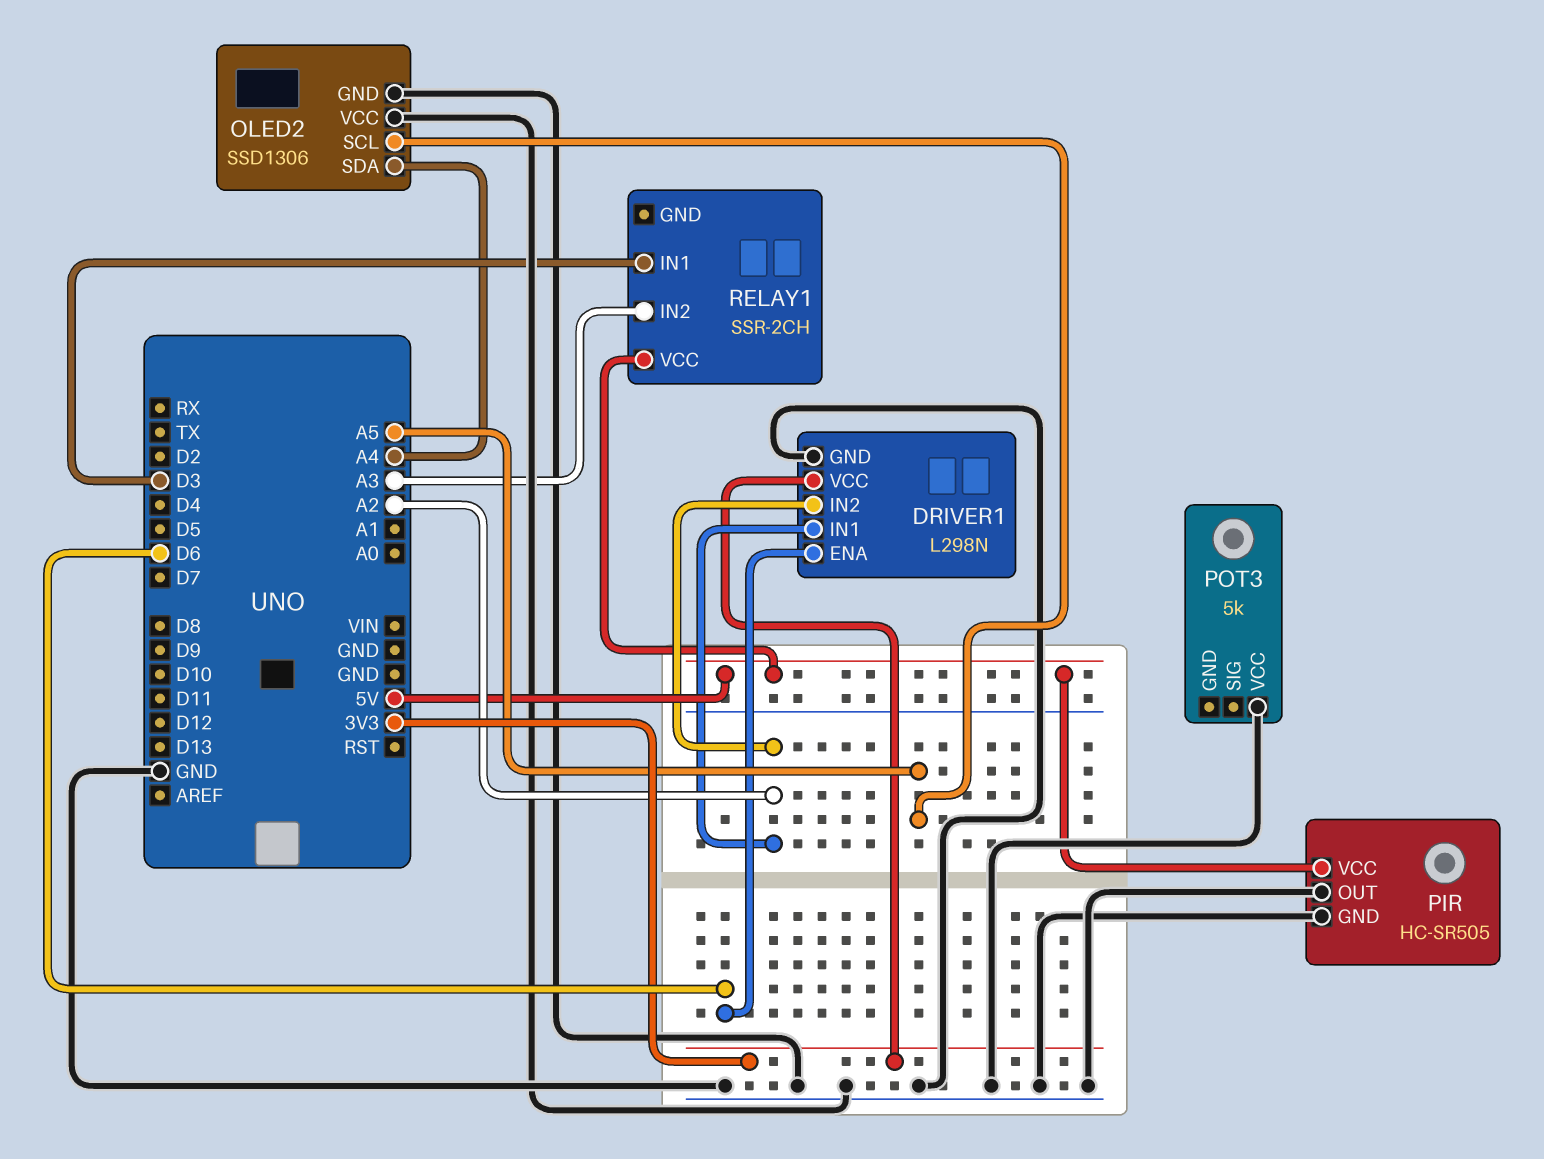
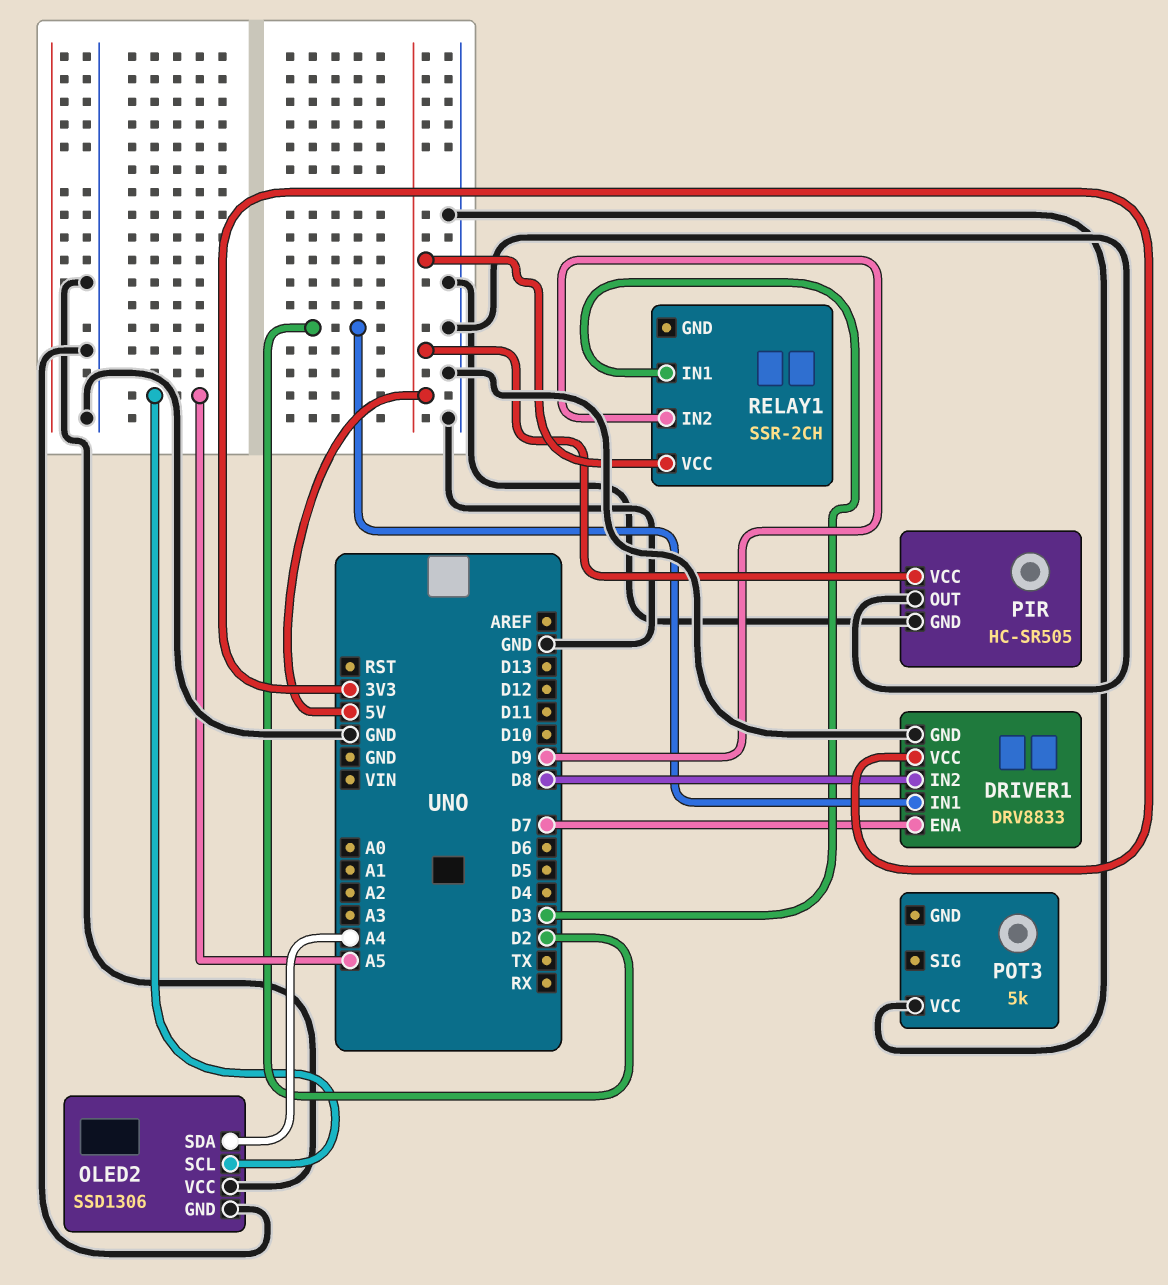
DRIVER1: L298N -> DRV8833
DRIVER1 pin ENA: D6 -> D7
DRIVER1 pin IN1: A2 -> D2
DRIVER1 pin IN2: A2 -> D8
RELAY1 pin IN2: A3 -> D9

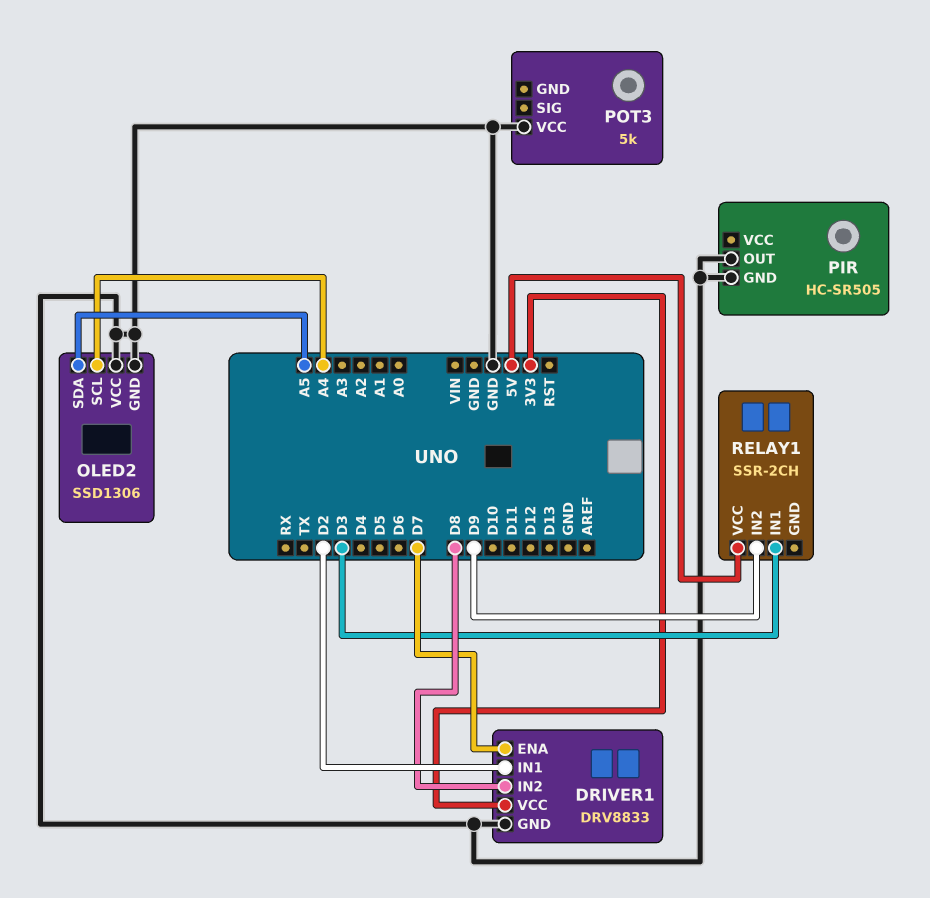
OLED2 pin SCL: A5 -> A4
OLED2 pin SDA: A4 -> A5
PIR pin VCC: 5V -> none

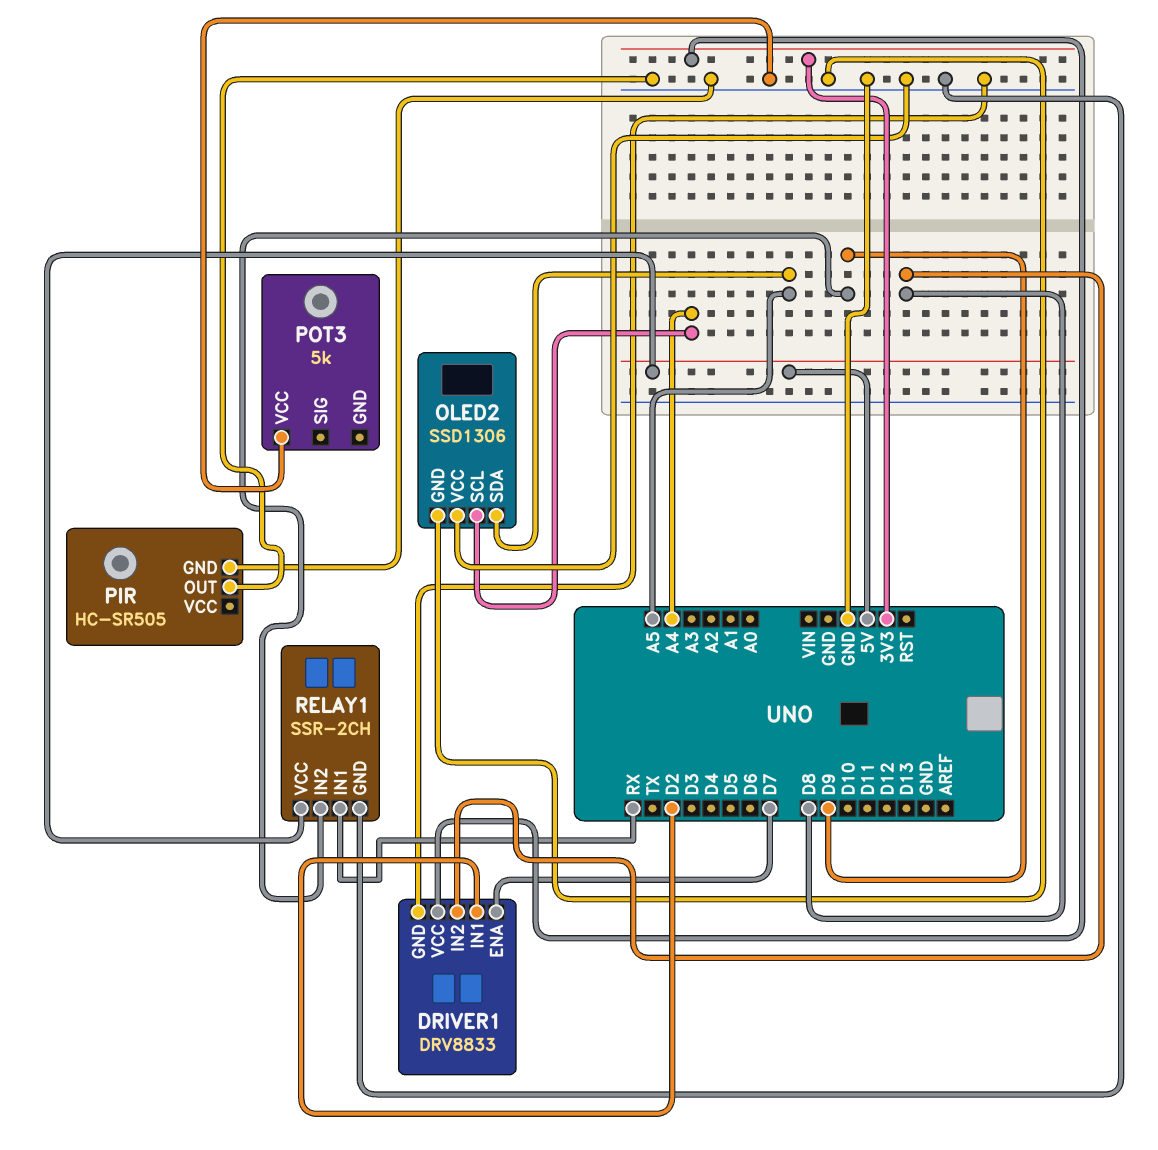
RELAY1 pin GND: none -> GND
RELAY1 pin IN1: D3 -> RX

